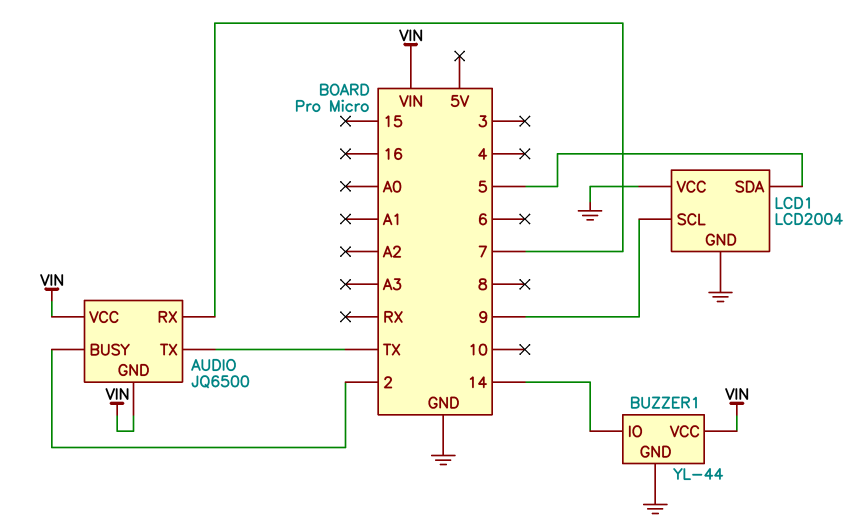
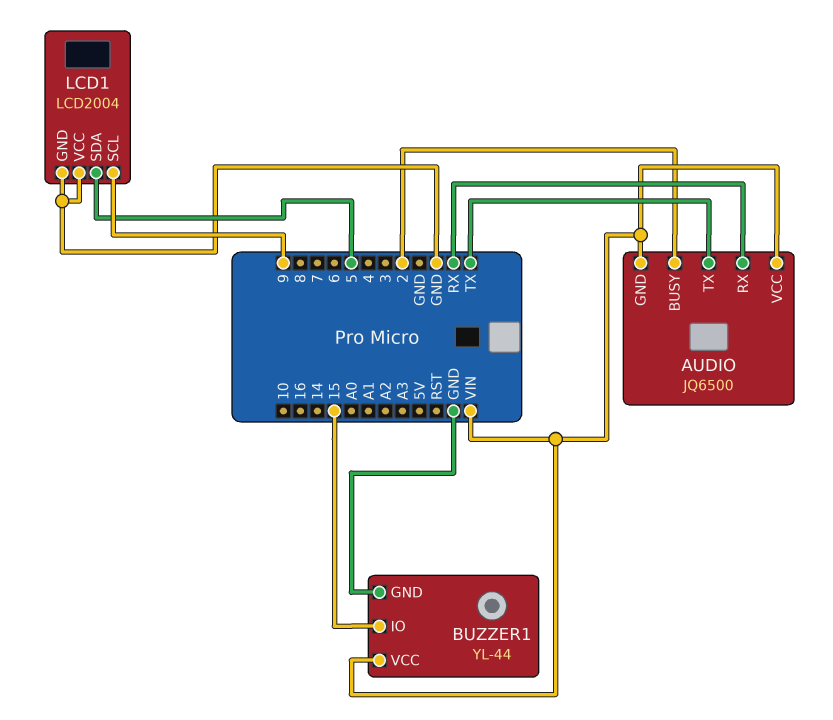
AUDIO pin RX: 7 -> RX
BUZZER1 pin IO: 14 -> 15

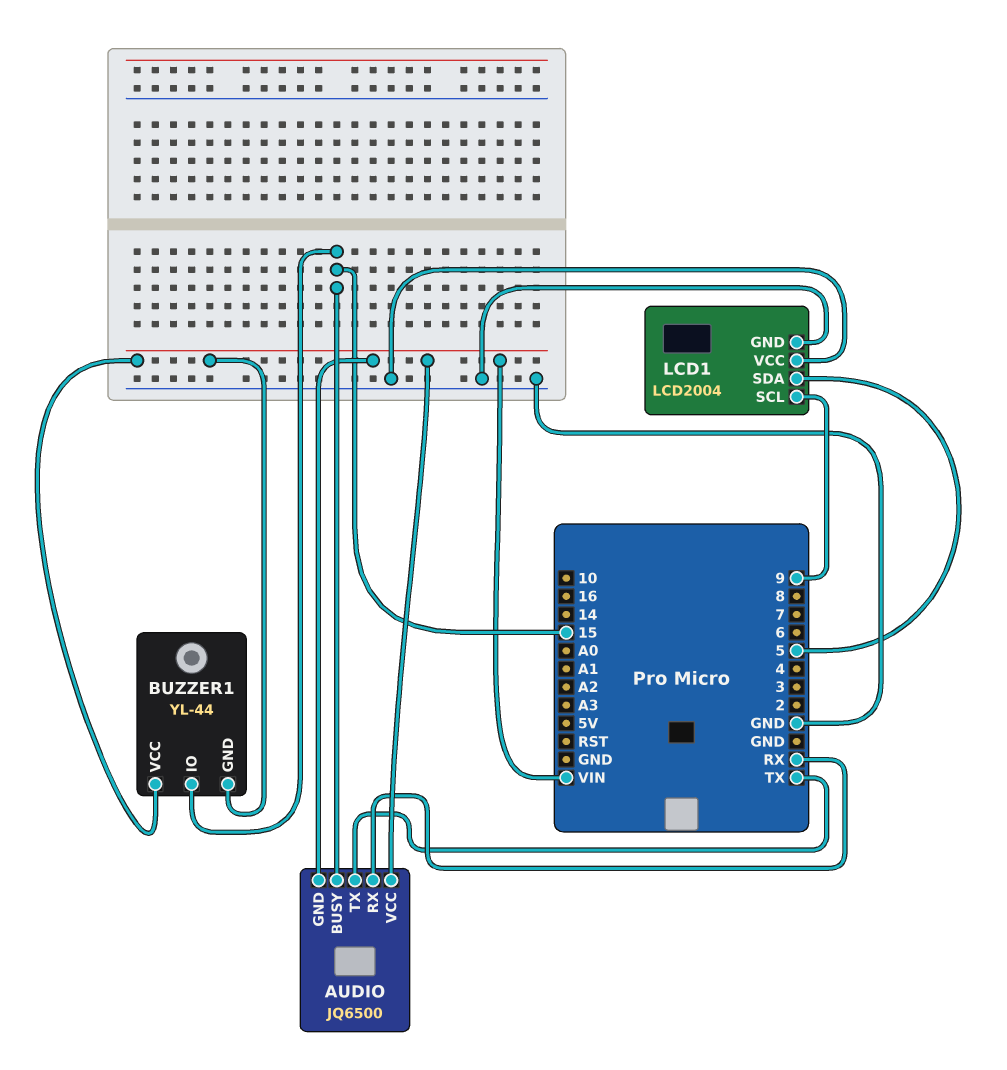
AUDIO pin BUSY: 2 -> 15
BUZZER1 pin GND: GND -> VIN

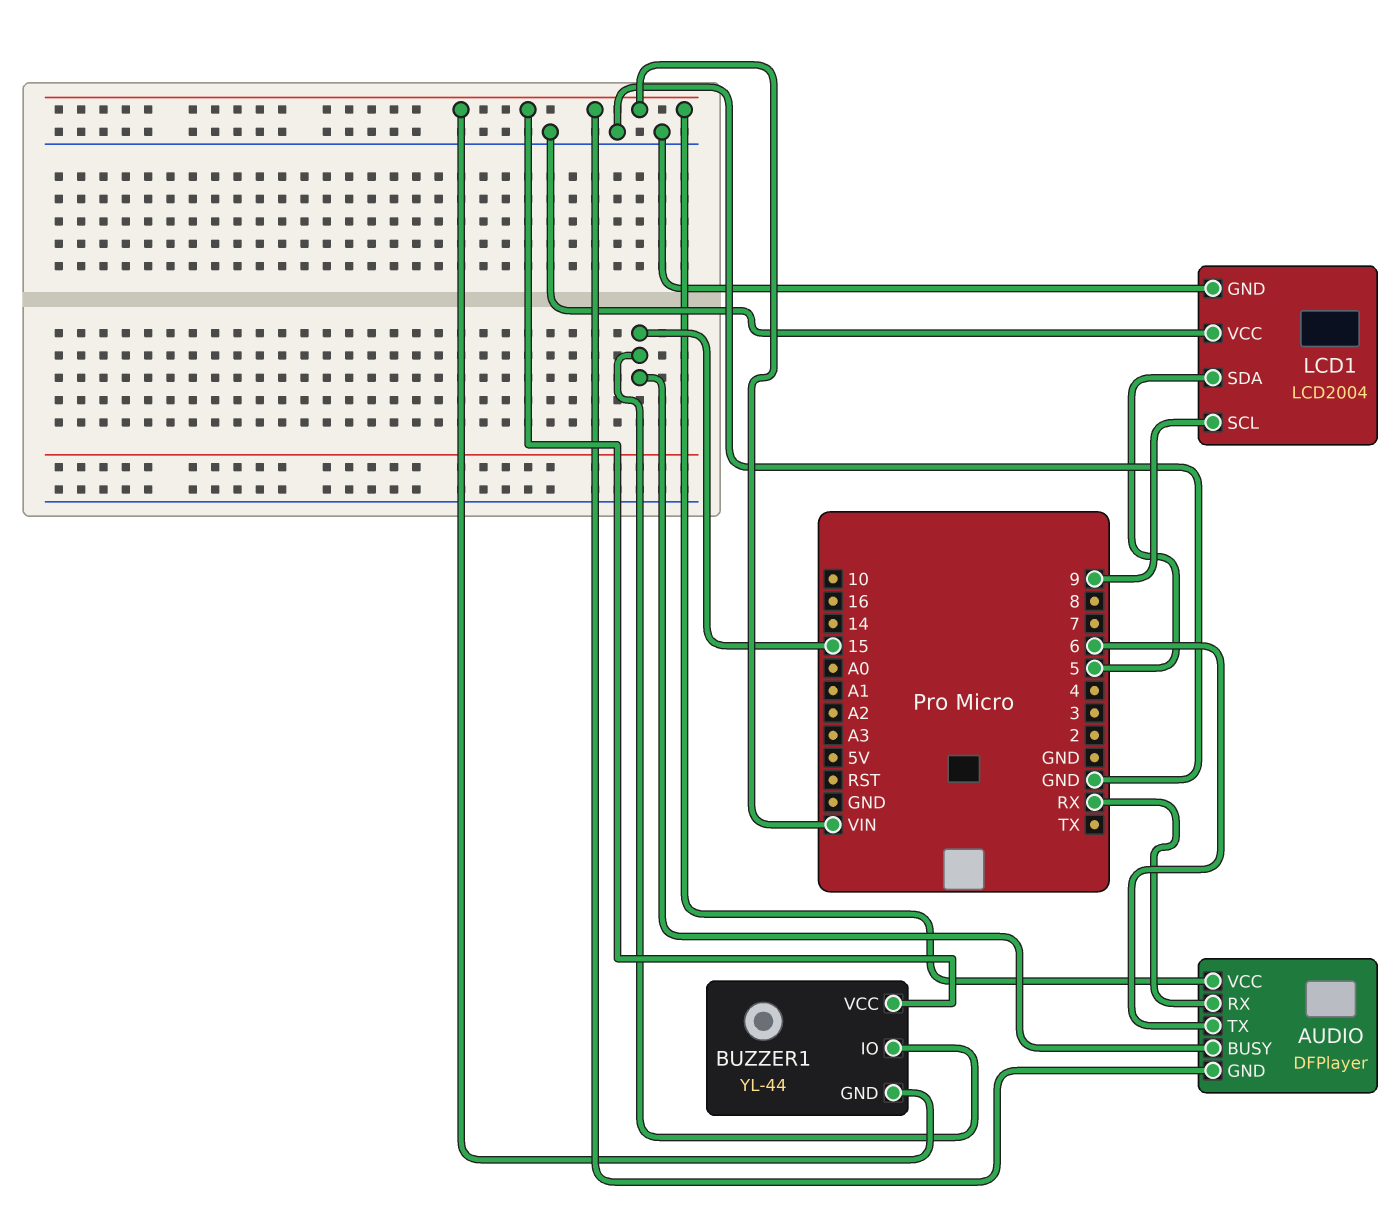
AUDIO: JQ6500 -> DFPlayer
AUDIO pin TX: TX -> 6

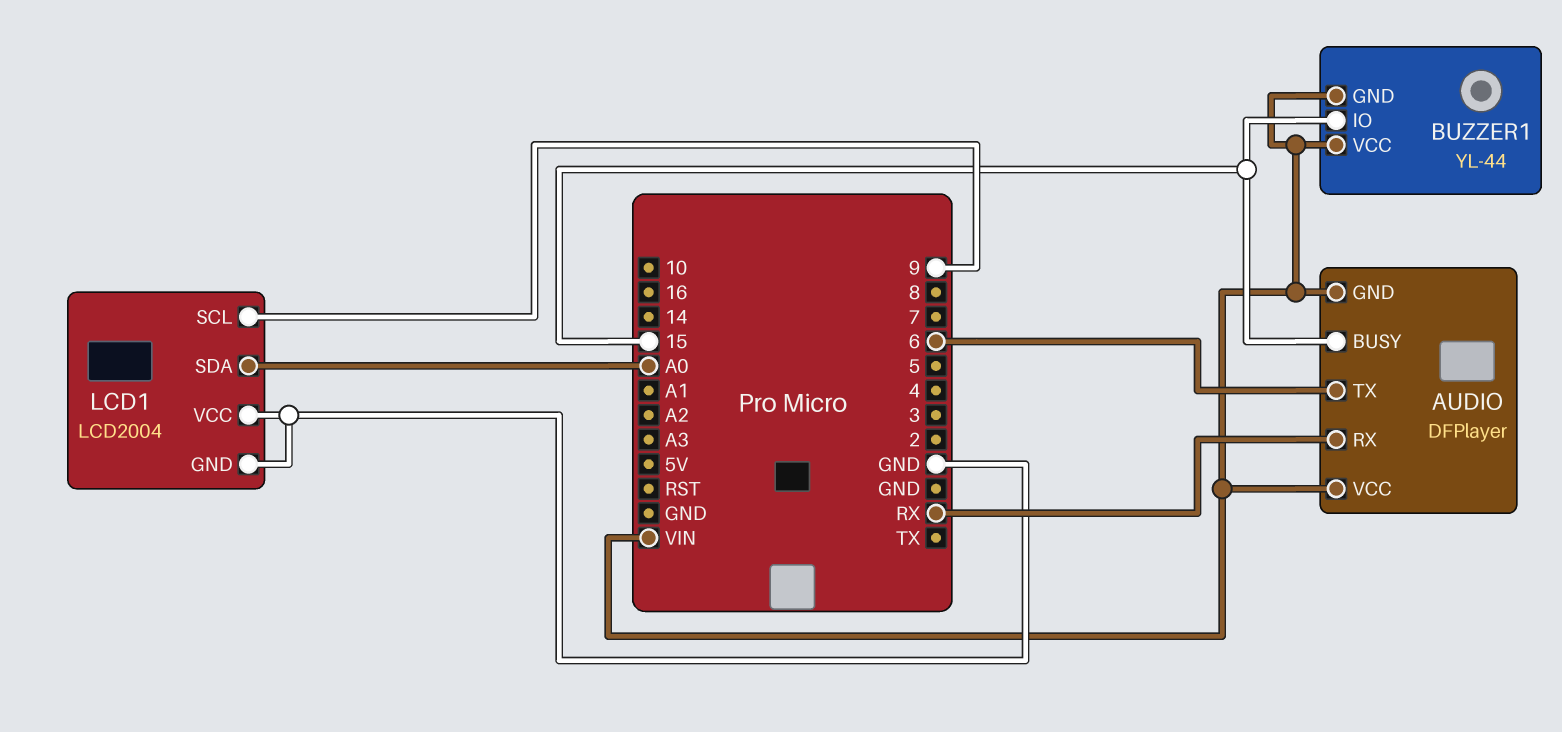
LCD1 pin SDA: 5 -> A0

